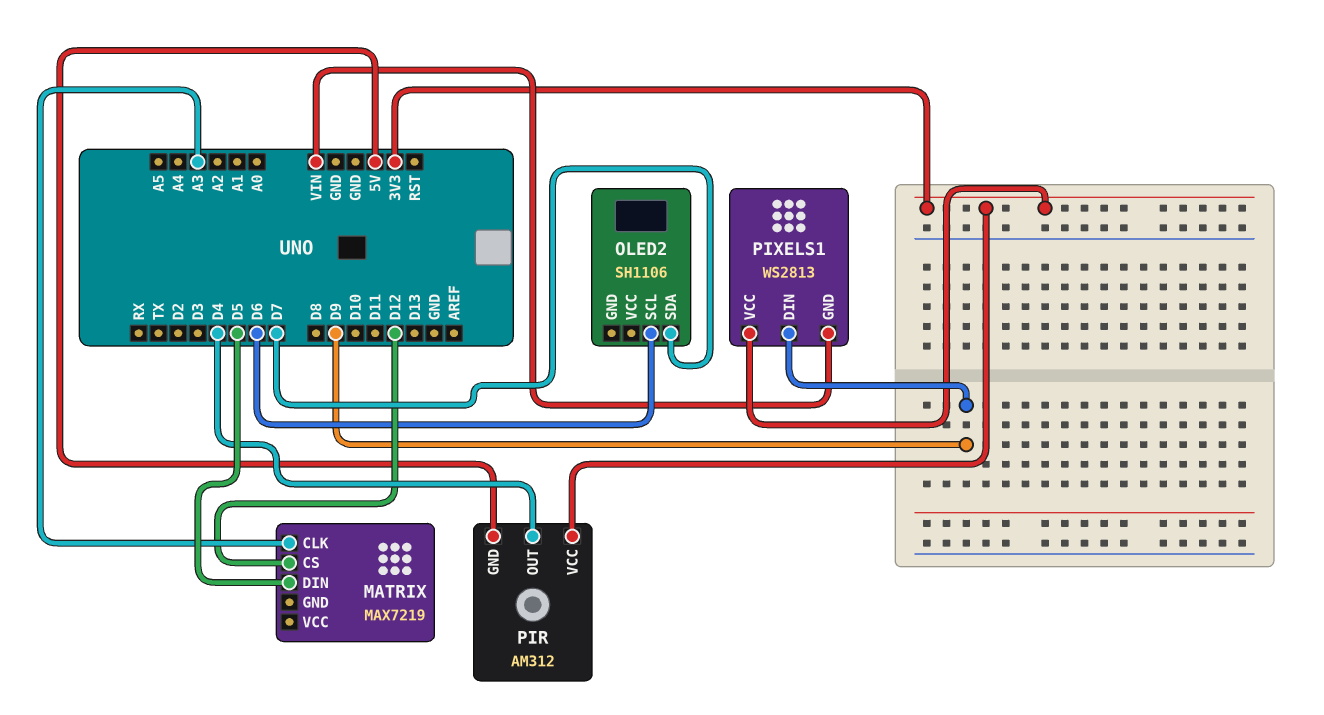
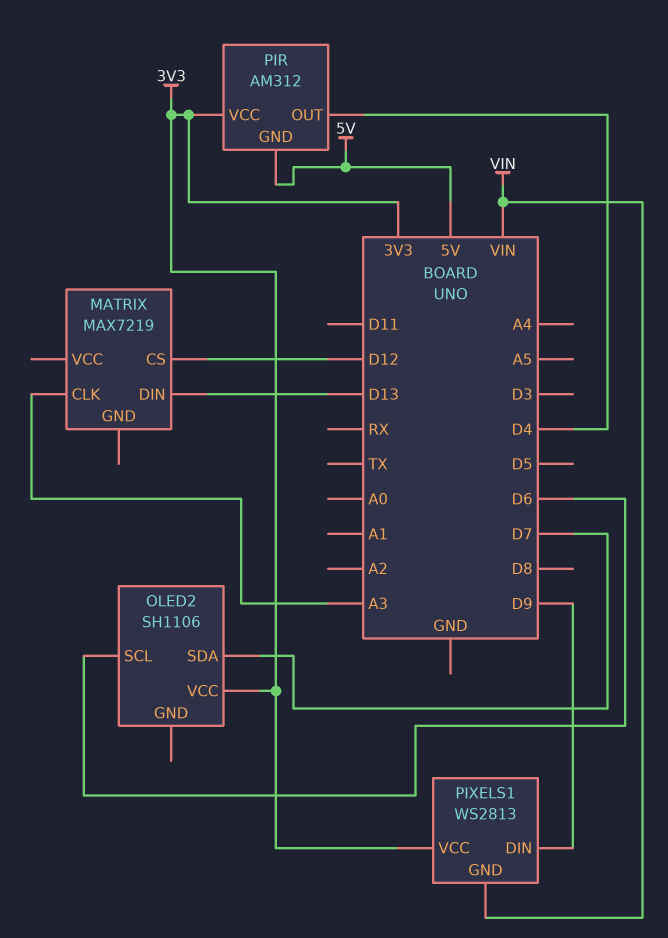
MATRIX pin DIN: D5 -> D13
OLED2 pin VCC: none -> 3V3

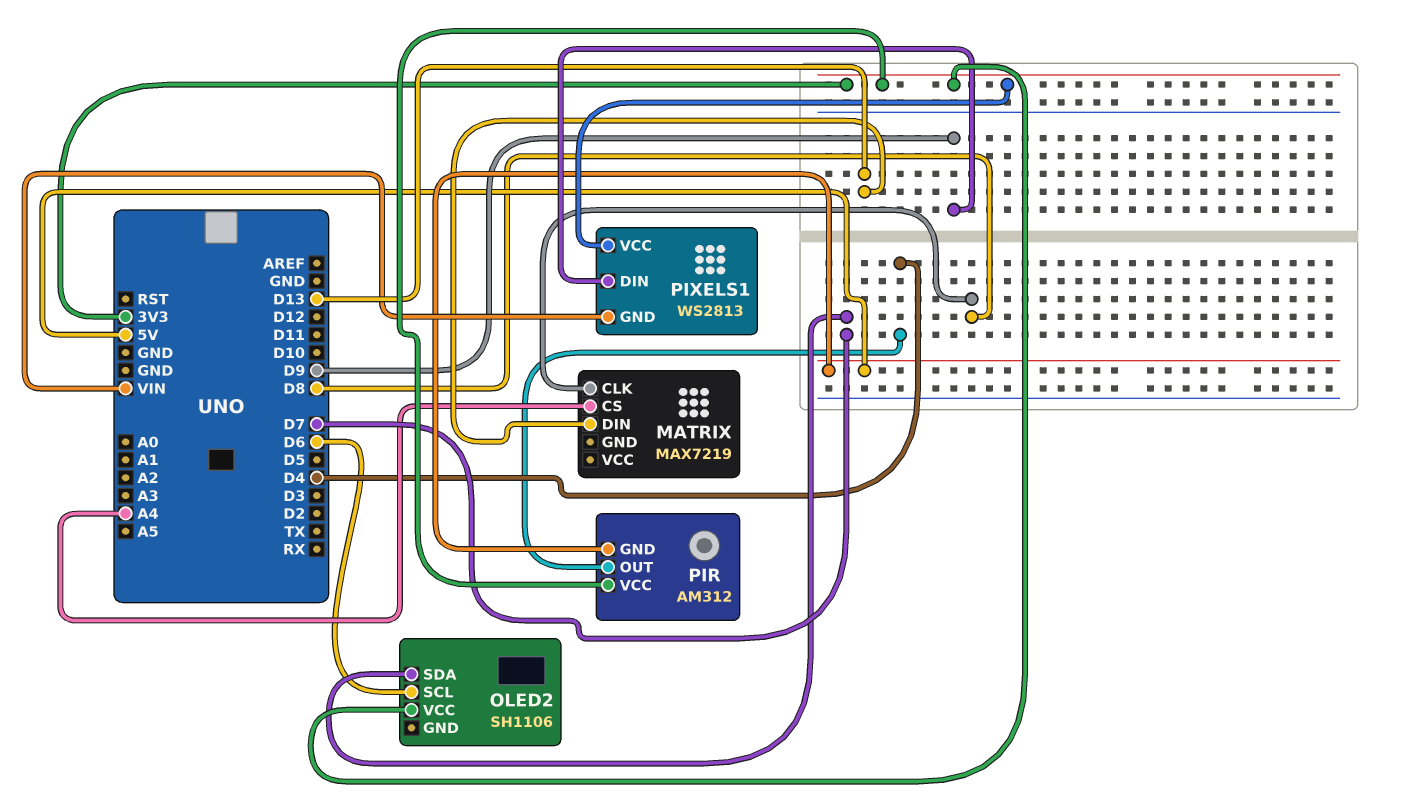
MATRIX pin CLK: A3 -> D8
MATRIX pin CS: D12 -> A4

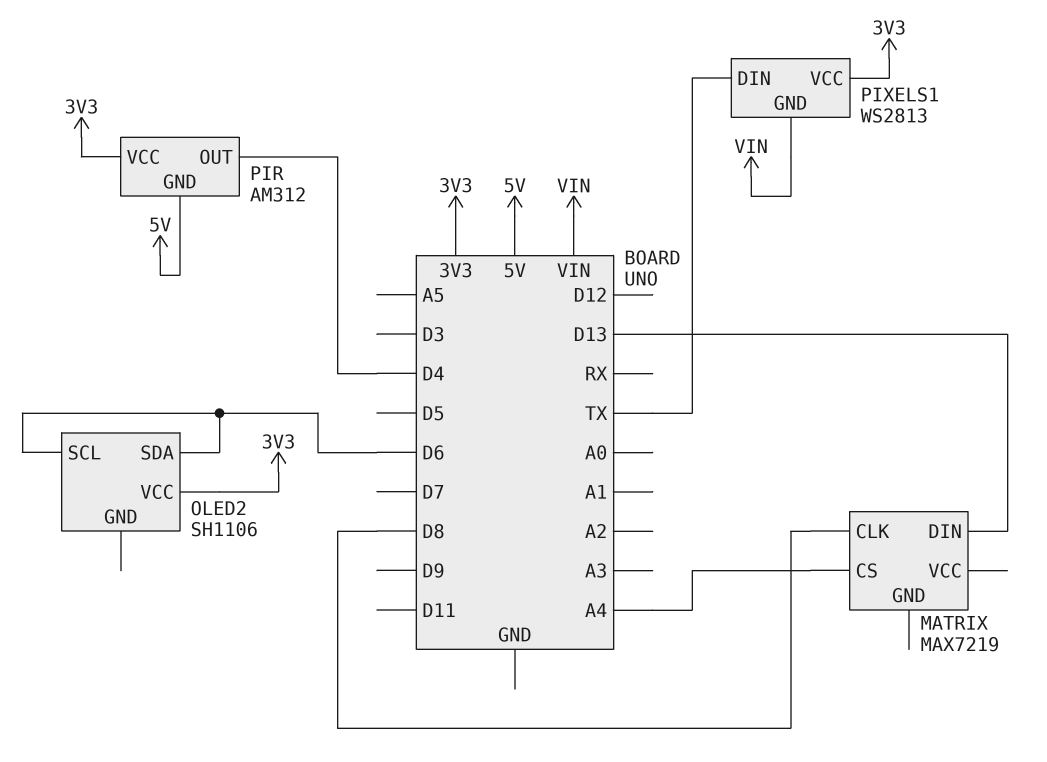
OLED2 pin SDA: D7 -> D6
PIXELS1 pin DIN: D9 -> TX

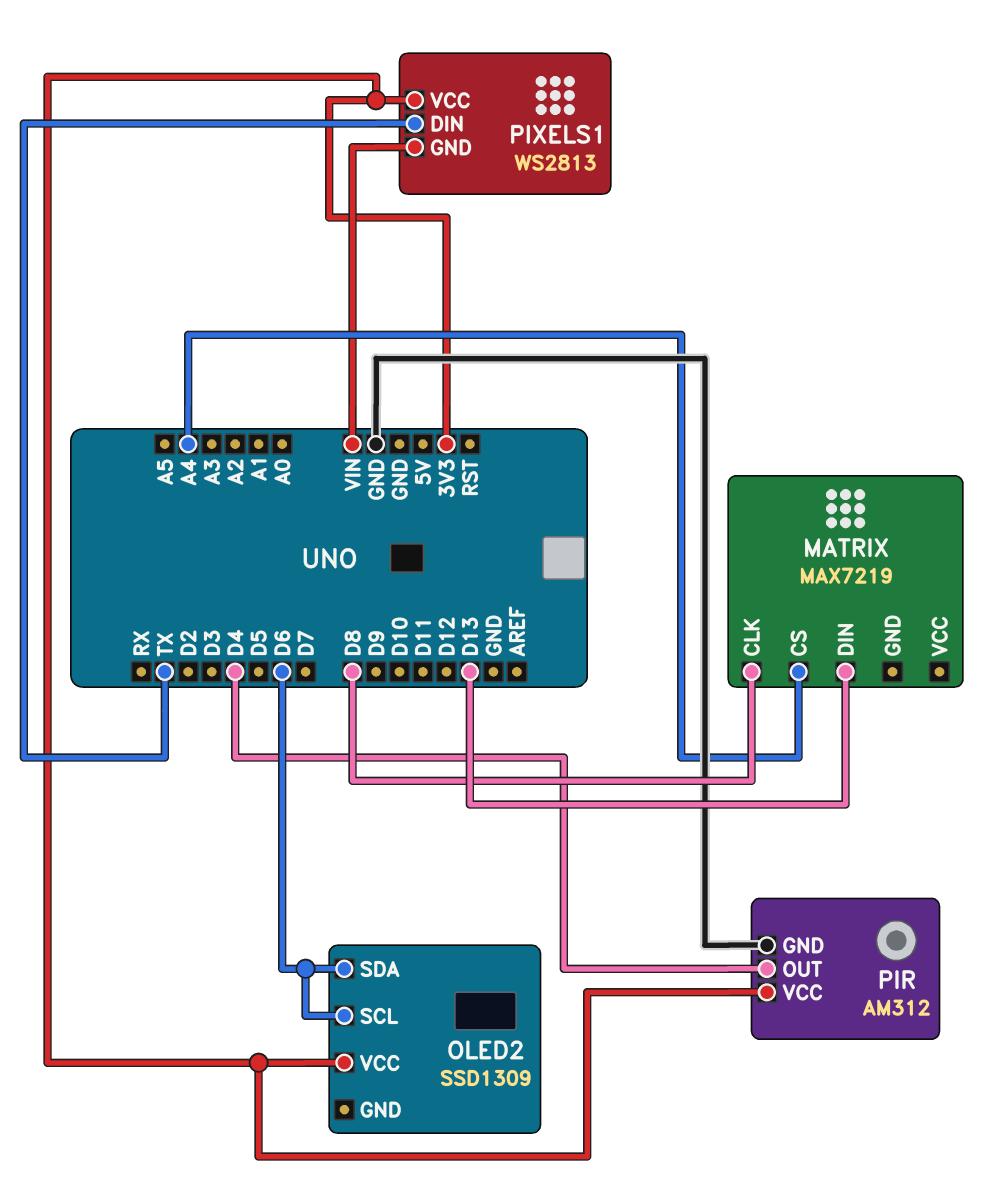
OLED2: SH1106 -> SSD1309
PIR pin GND: 5V -> GND

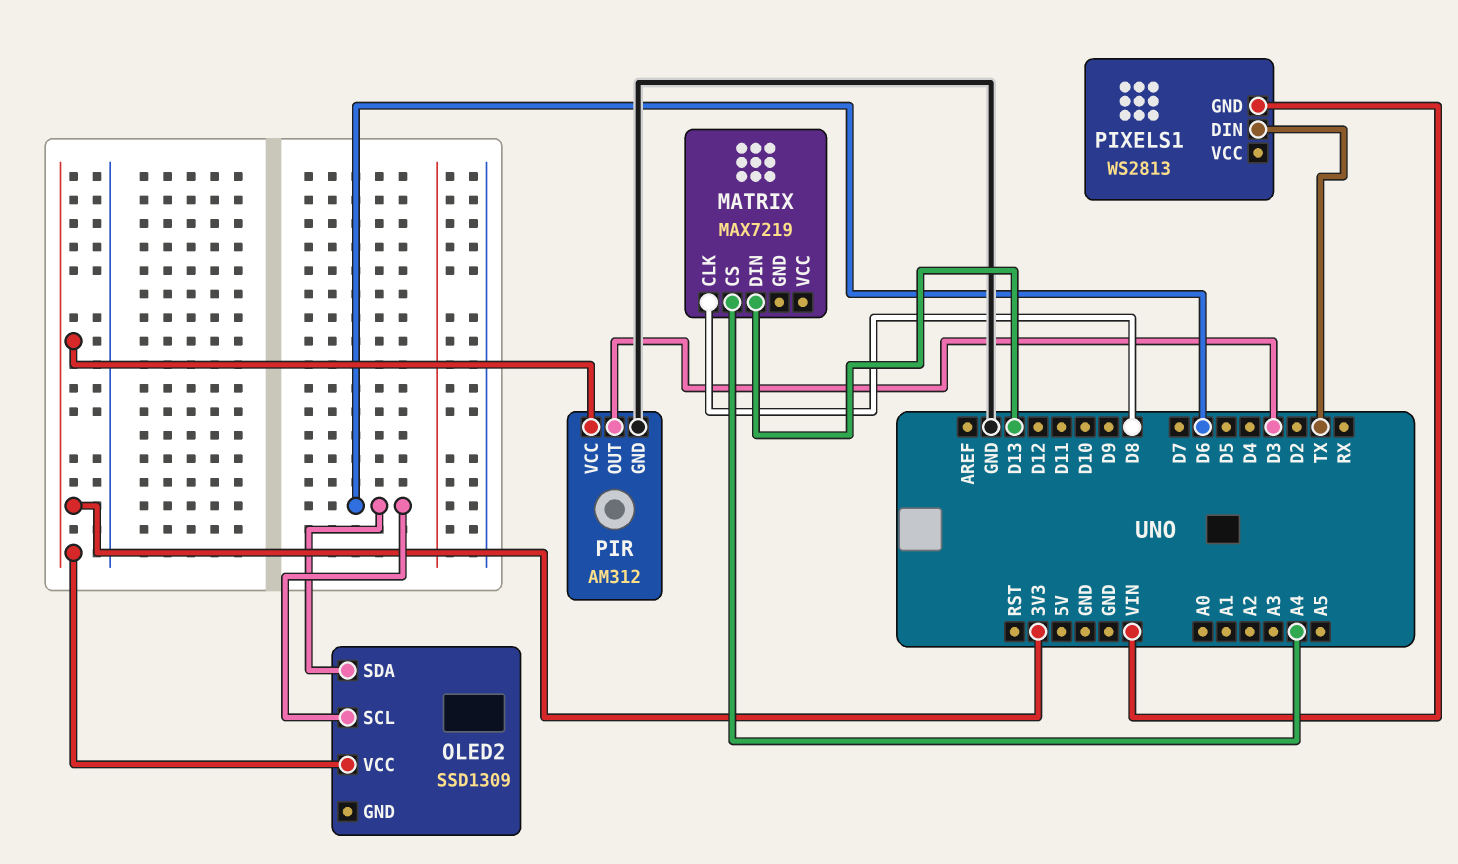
PIR pin OUT: D4 -> D3
PIXELS1 pin VCC: 3V3 -> none

